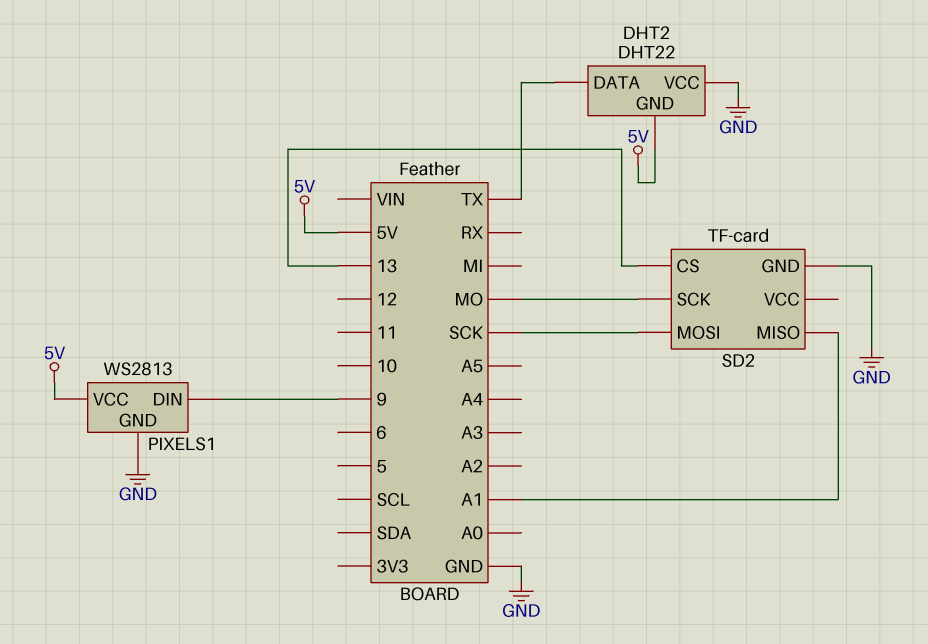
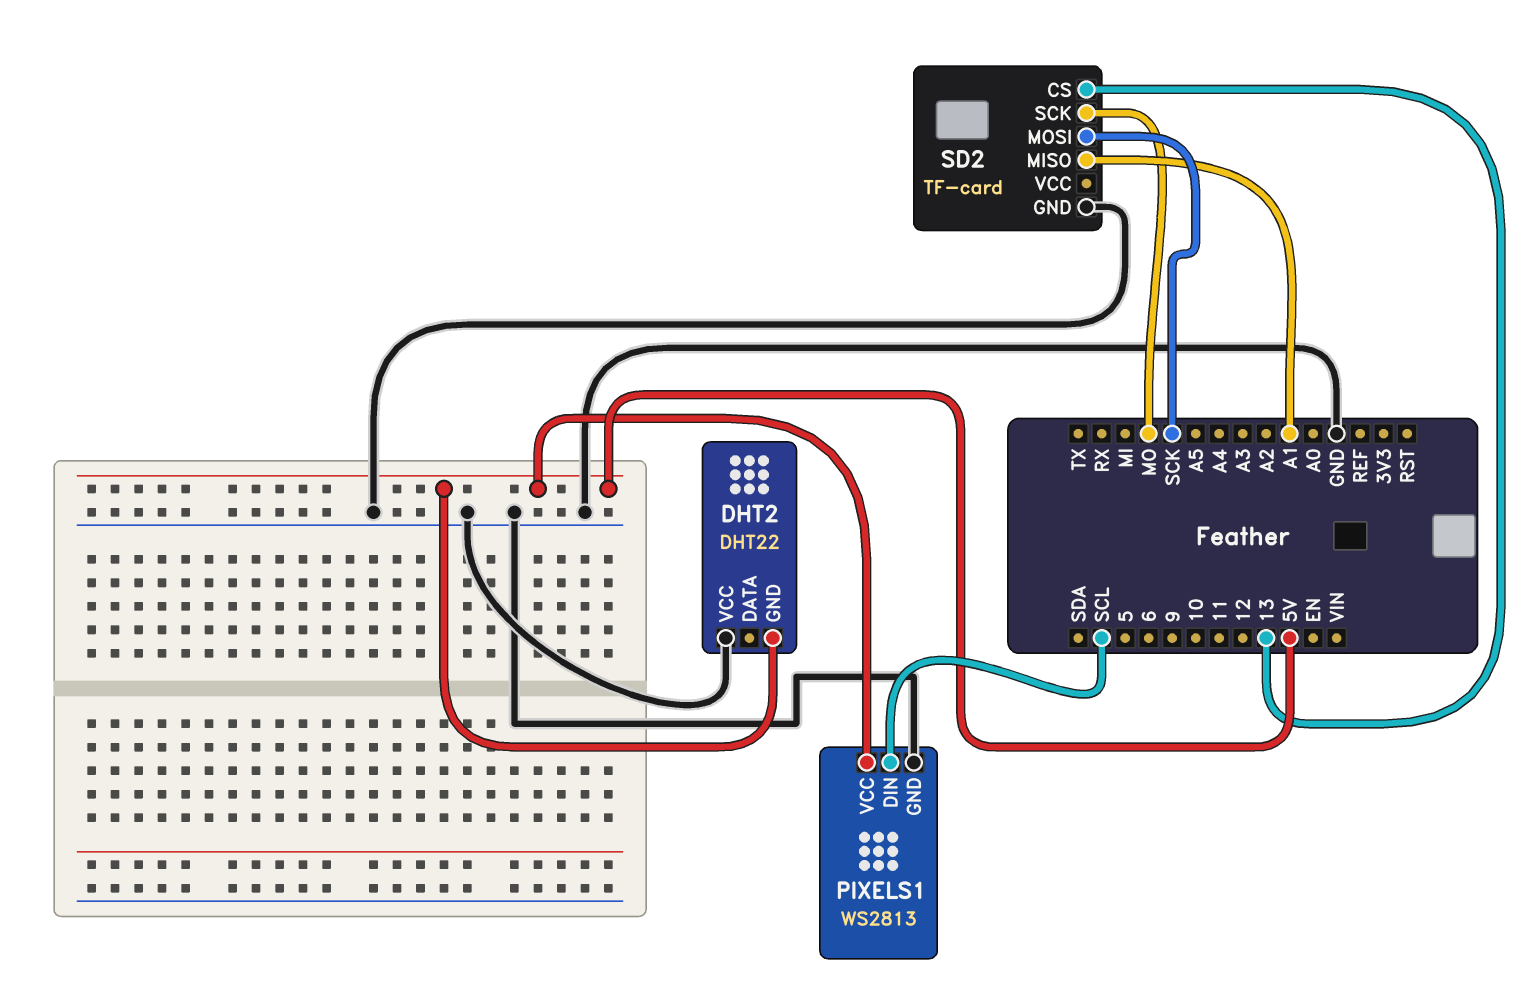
DHT2 pin DATA: TX -> none
PIXELS1 pin DIN: 9 -> SCL

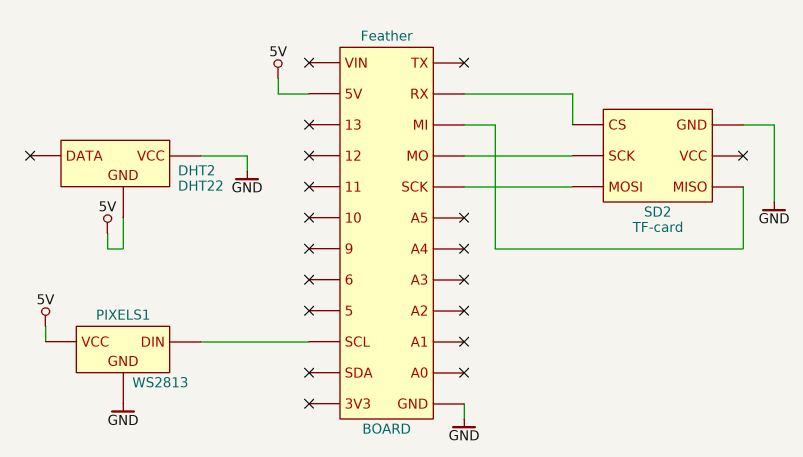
SD2 pin CS: 13 -> RX
SD2 pin MISO: A1 -> MI

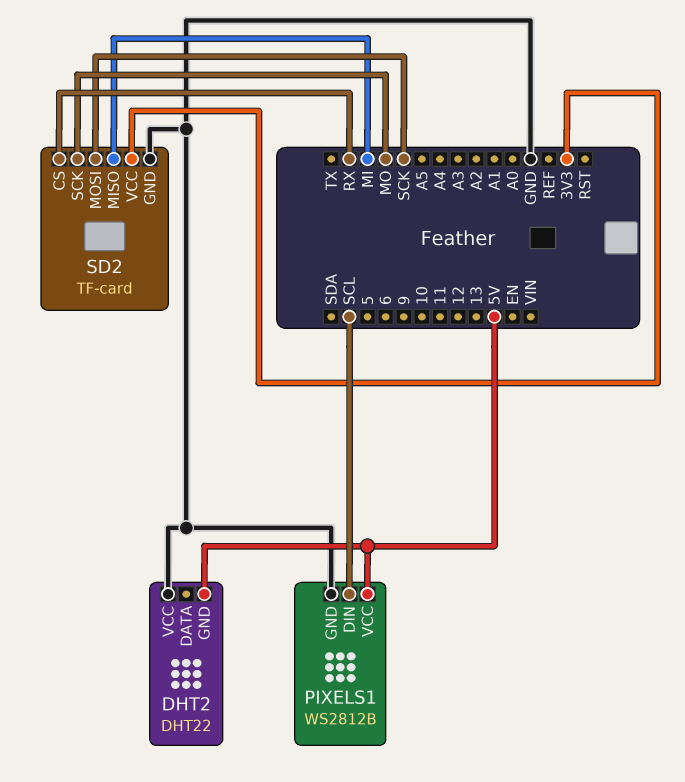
PIXELS1: WS2813 -> WS2812B
SD2 pin VCC: none -> 3V3

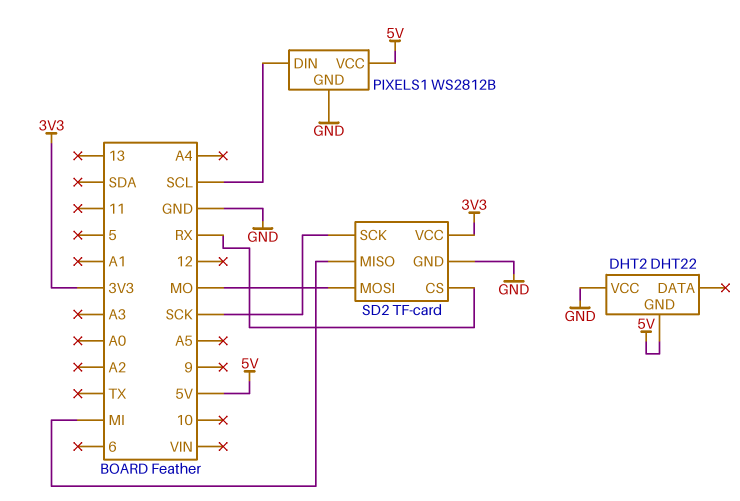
SD2 pin MOSI: SCK -> MO
SD2 pin SCK: MO -> SCK

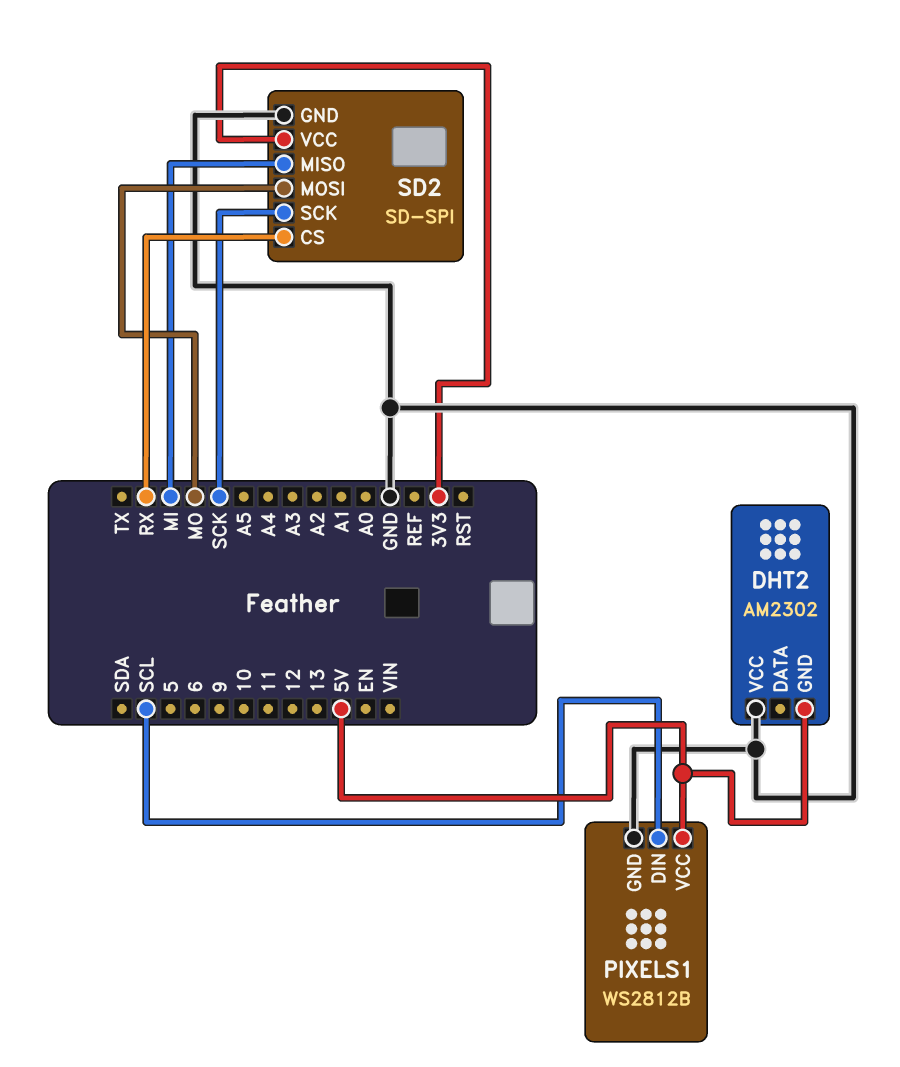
DHT2: DHT22 -> AM2302
SD2: TF-card -> SD-SPI

